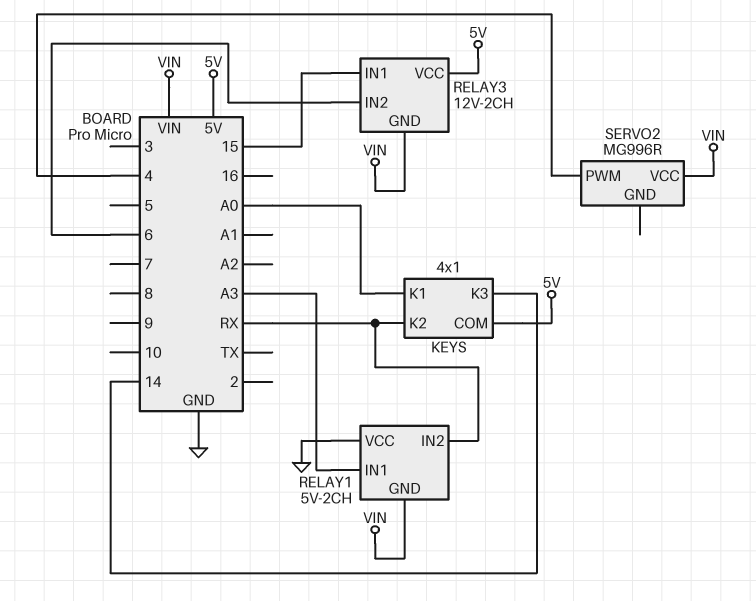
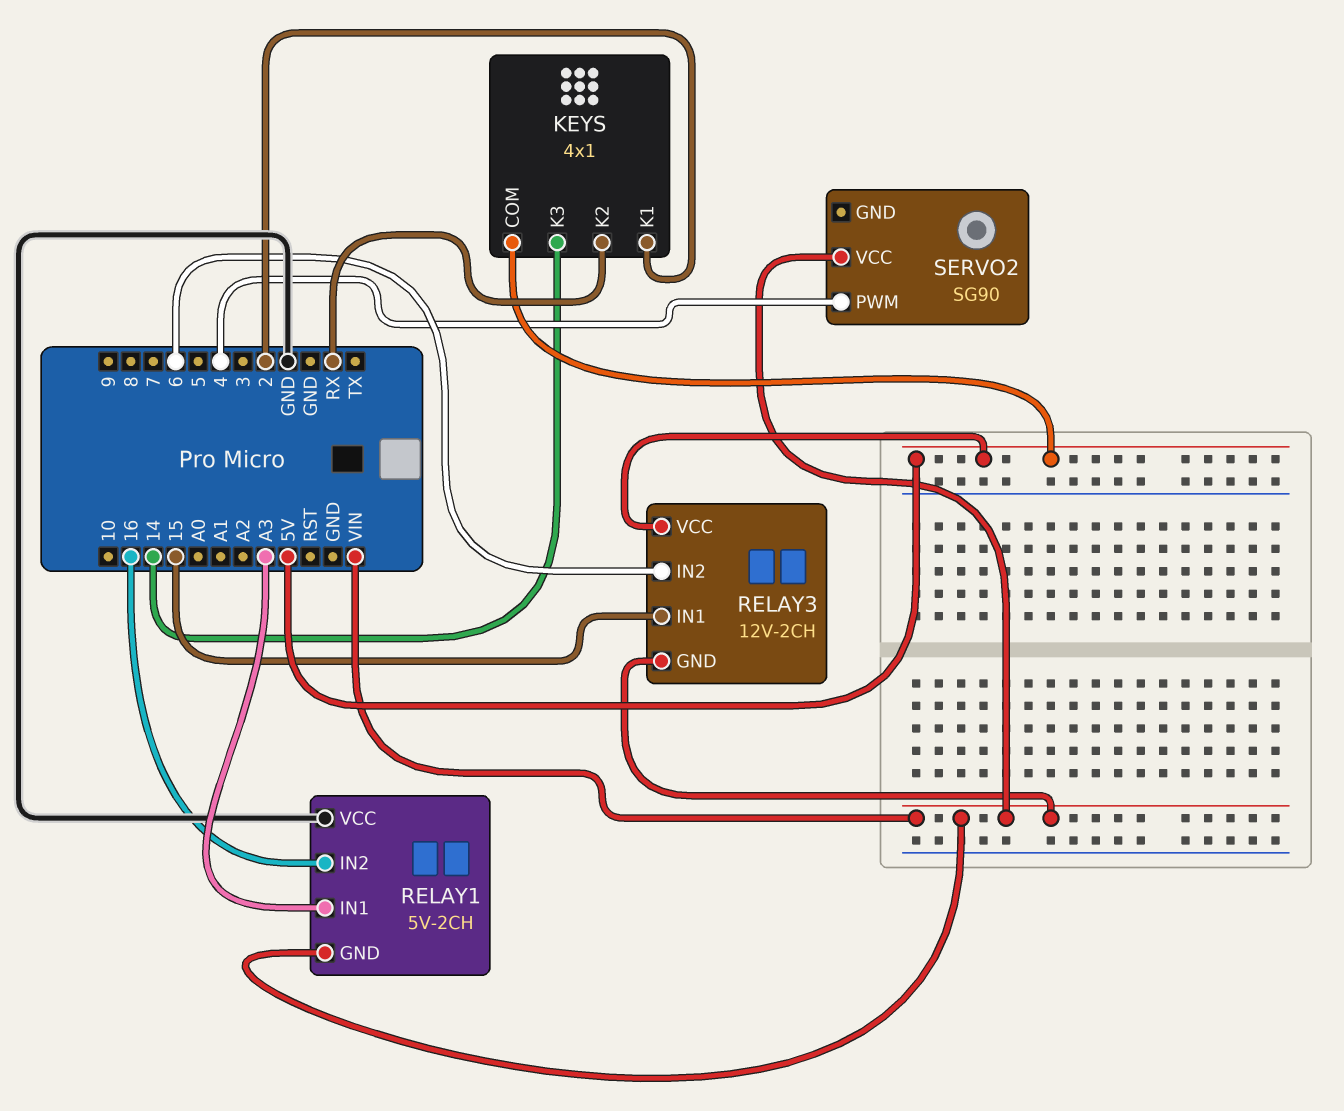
KEYS pin K1: A0 -> 2
RELAY1 pin IN2: RX -> 16
SERVO2: MG996R -> SG90

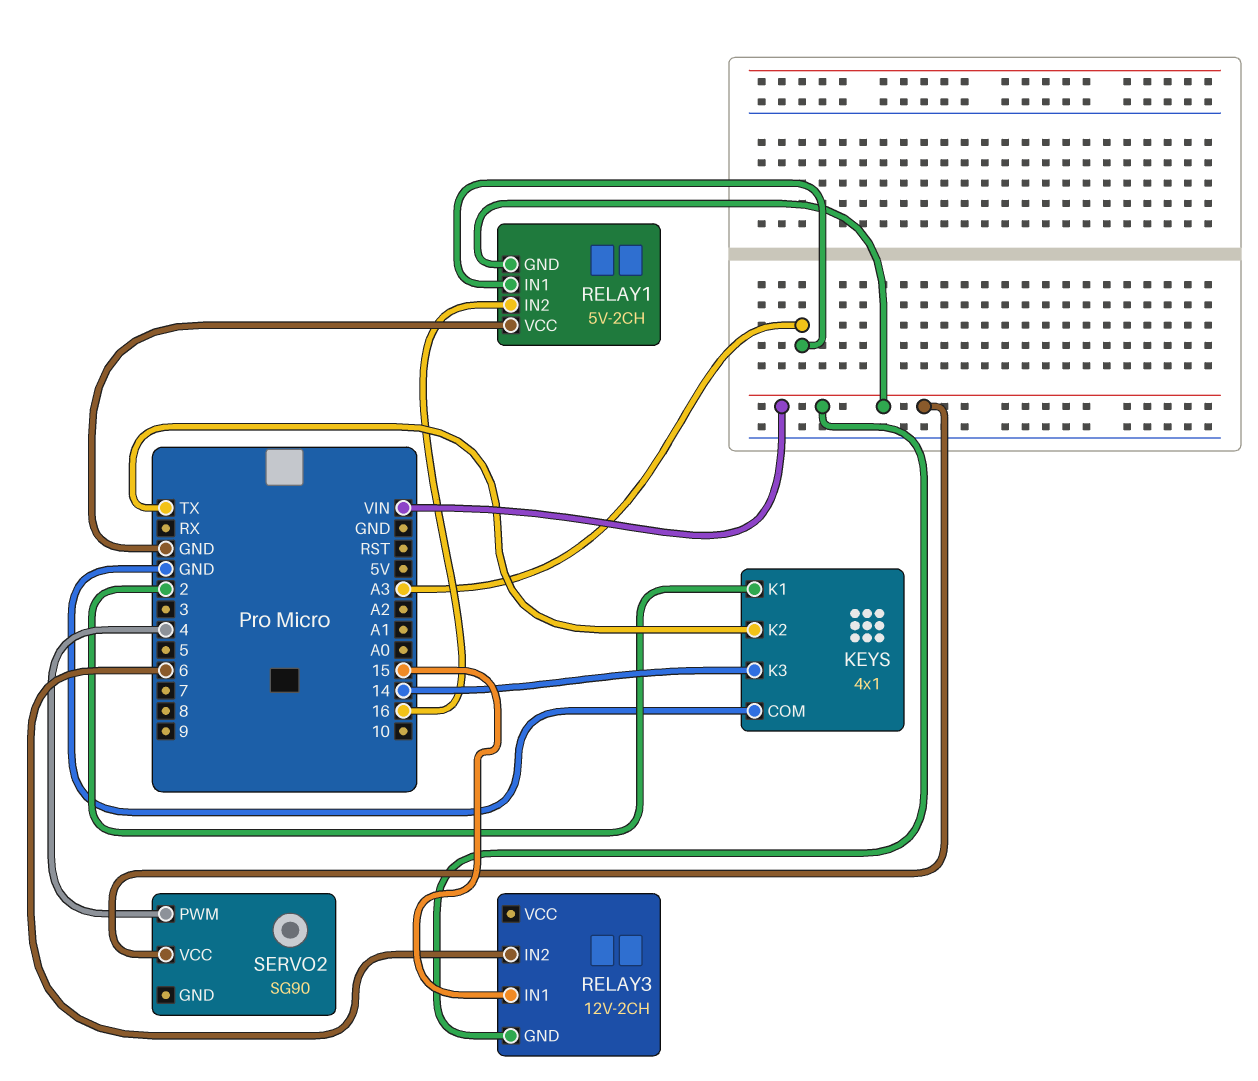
KEYS pin COM: 5V -> GND
KEYS pin K2: RX -> TX
RELAY3 pin VCC: 5V -> none

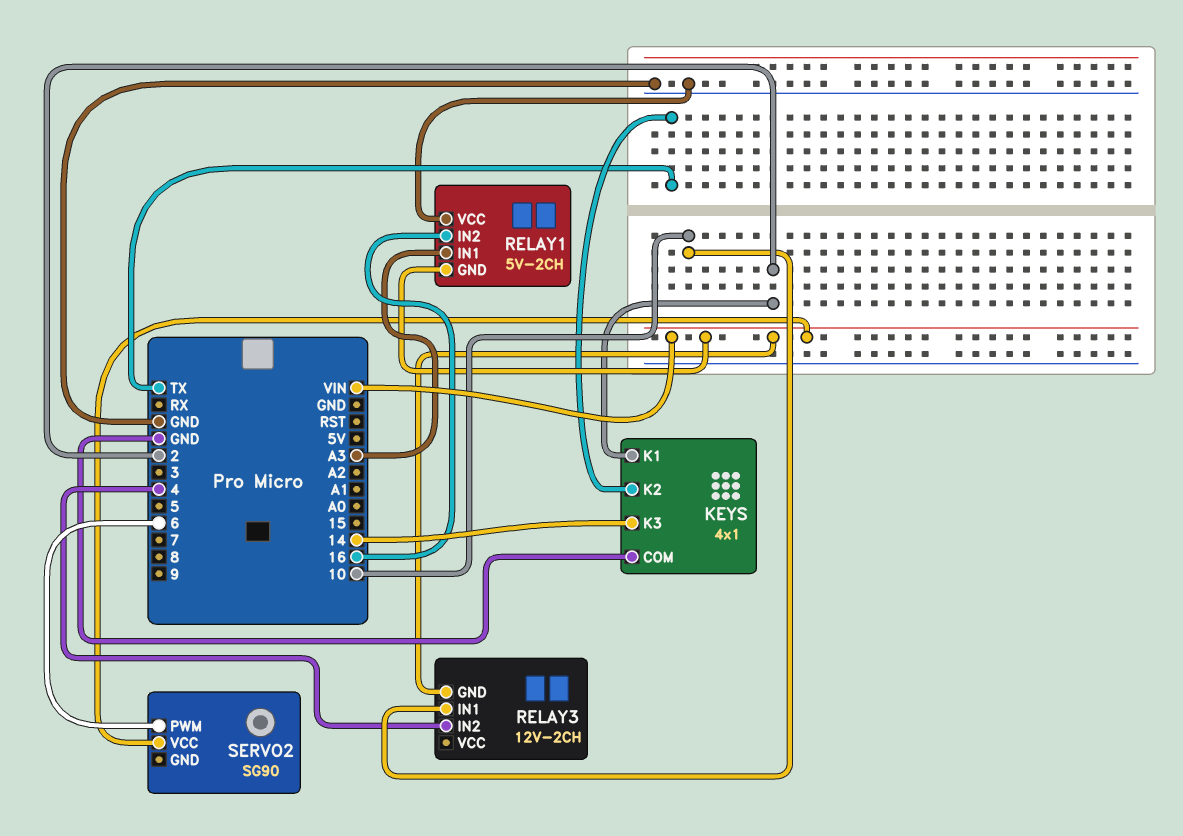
RELAY3 pin IN1: 15 -> 10
RELAY3 pin IN2: 6 -> 4
SERVO2 pin PWM: 4 -> 6

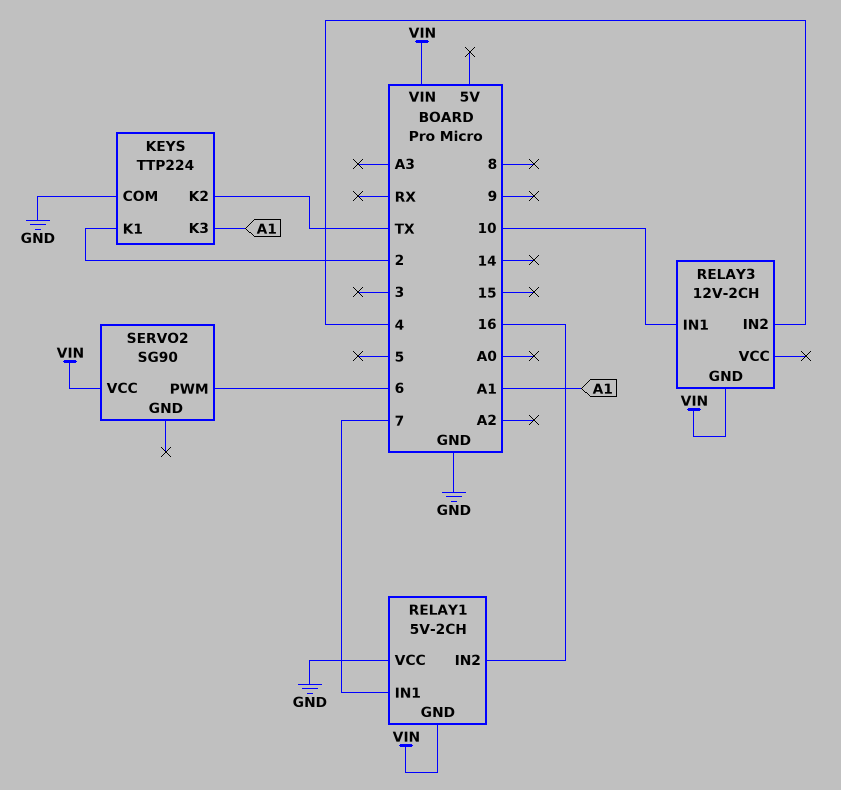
KEYS: 4x1 -> TTP224
KEYS pin K3: 14 -> A1
RELAY1 pin IN1: A3 -> 7

